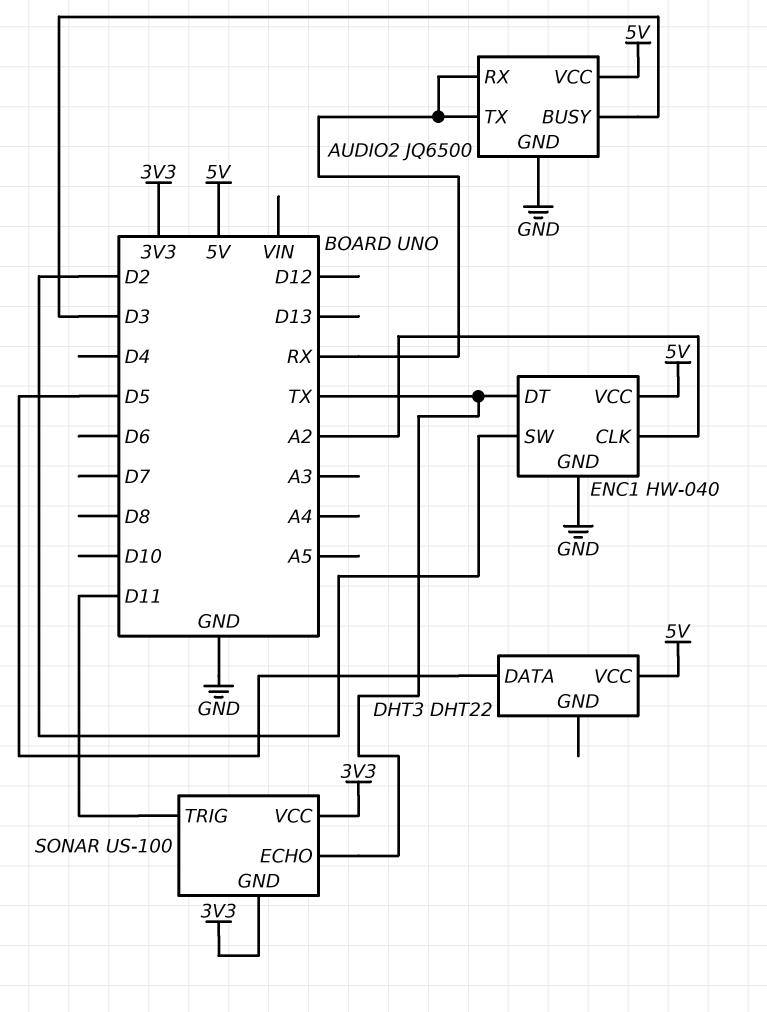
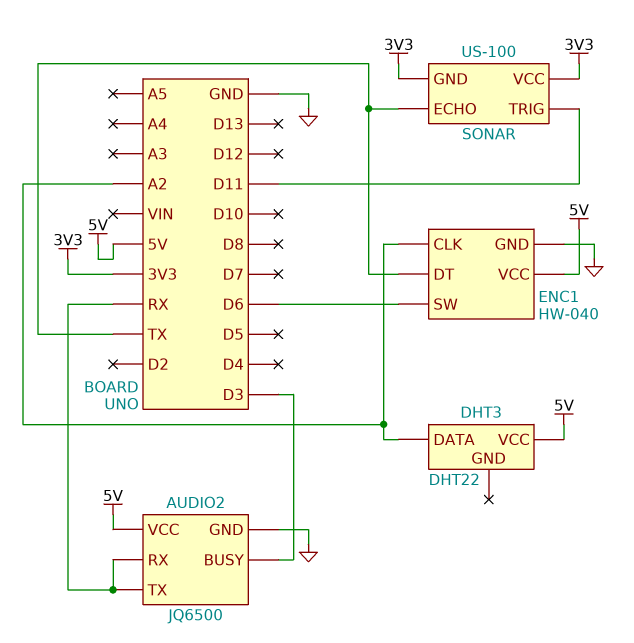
DHT3 pin DATA: D5 -> A2
ENC1 pin SW: D2 -> D6

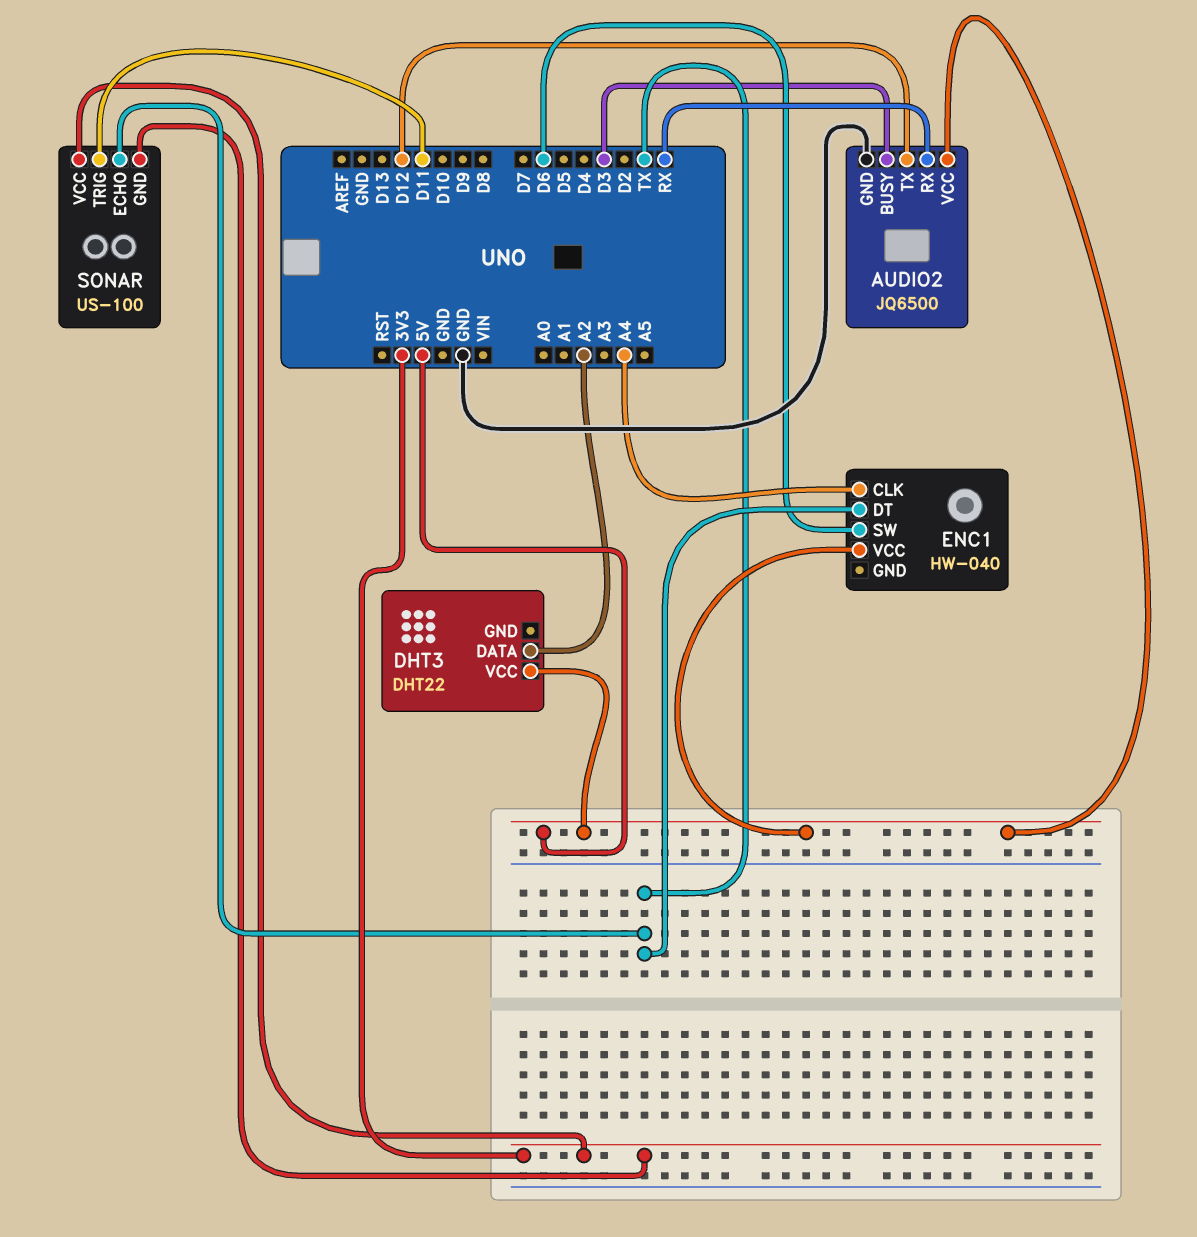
AUDIO2 pin TX: RX -> D12
ENC1 pin CLK: A2 -> A4
ENC1 pin GND: GND -> none

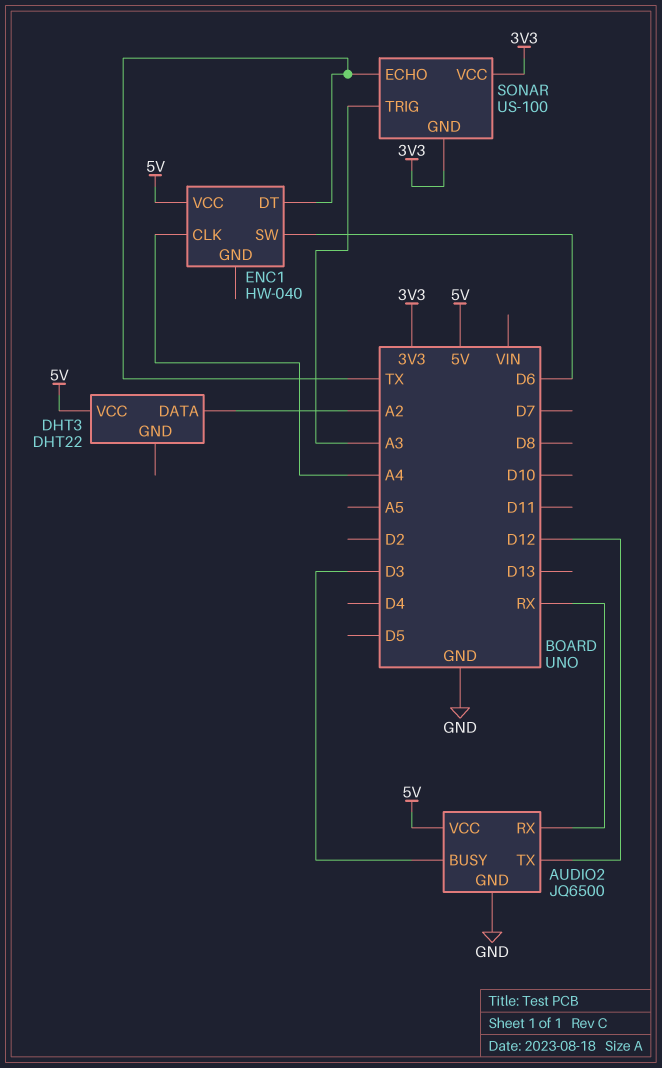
SONAR pin TRIG: D11 -> A3

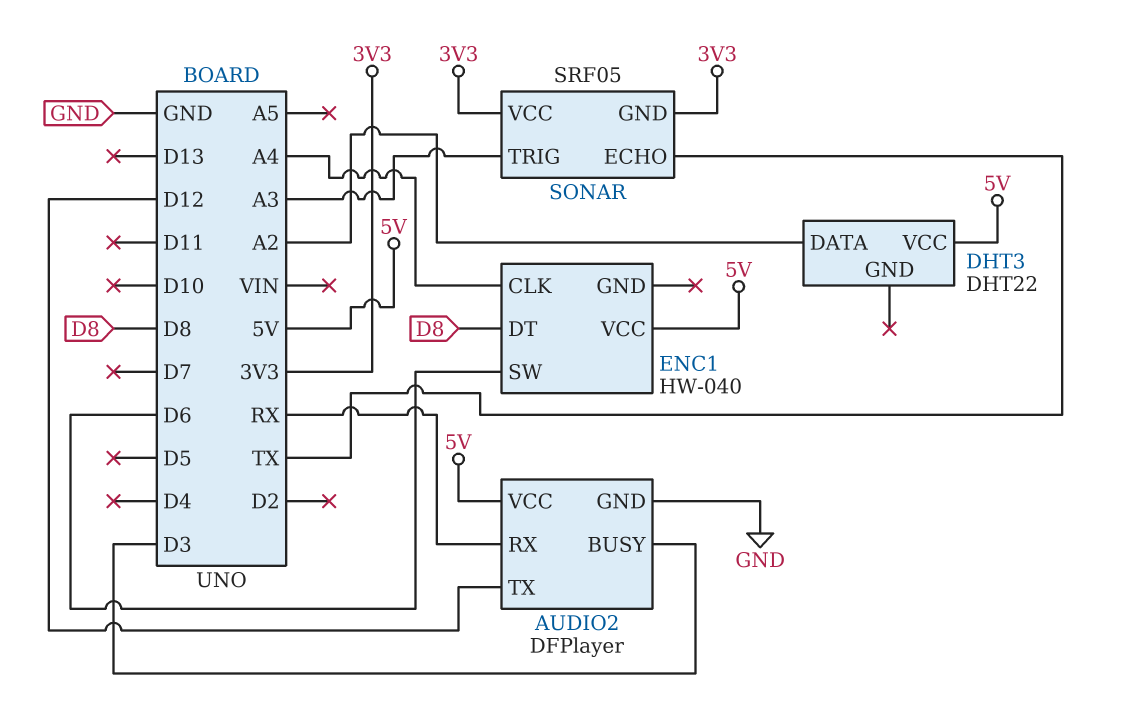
AUDIO2: JQ6500 -> DFPlayer
ENC1 pin DT: TX -> D8
SONAR: US-100 -> SRF05

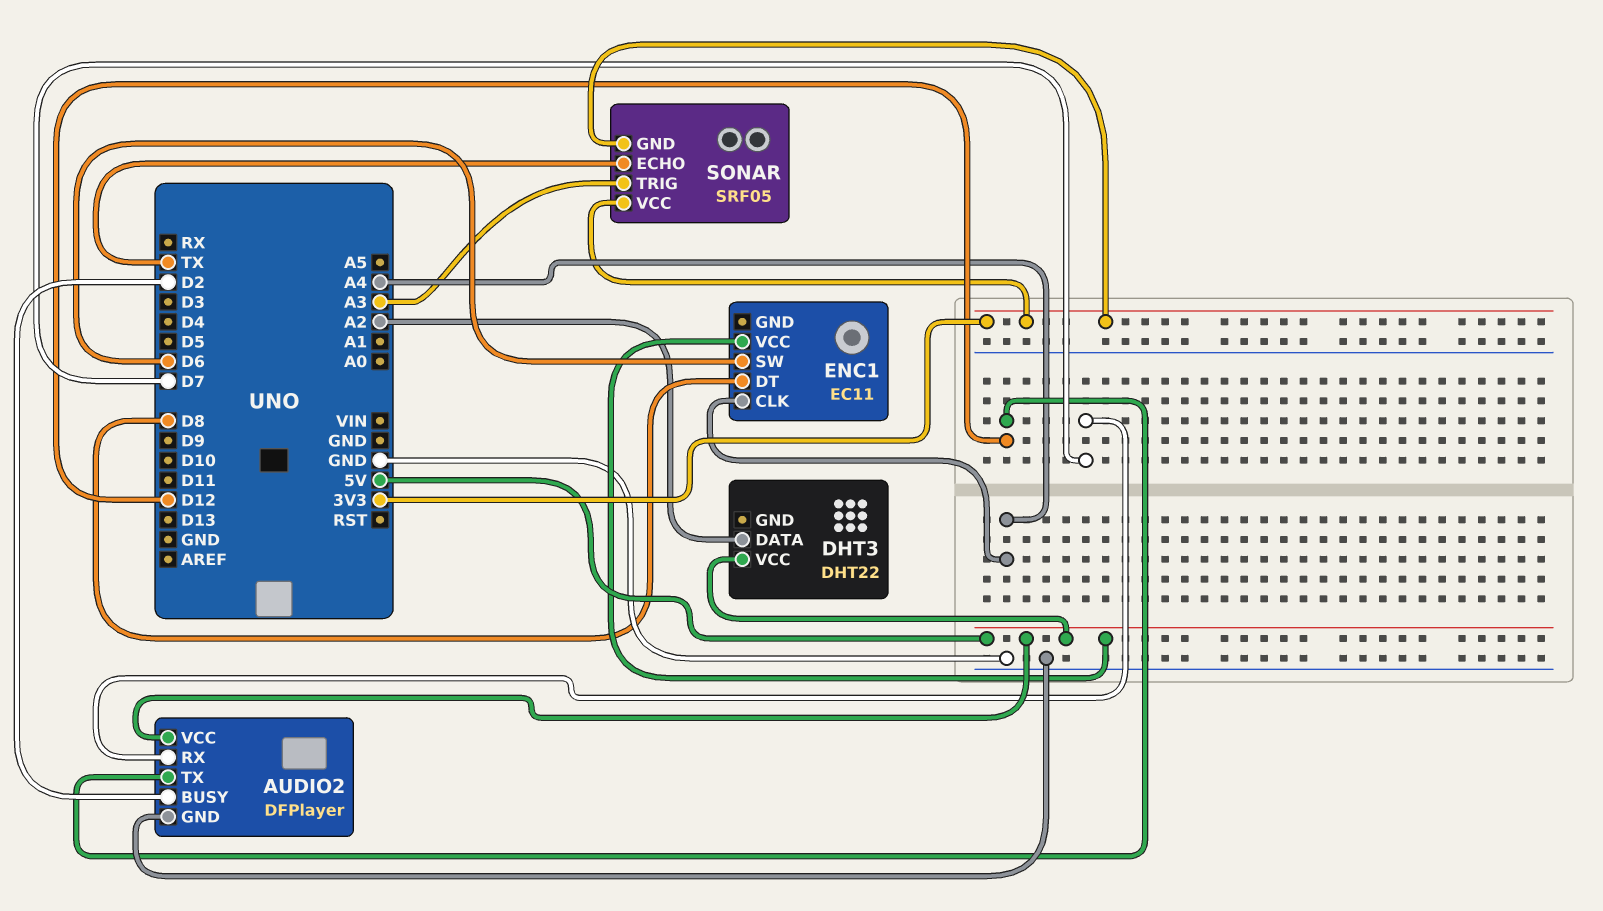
AUDIO2 pin BUSY: D3 -> D2
AUDIO2 pin RX: RX -> D7
ENC1: HW-040 -> EC11

